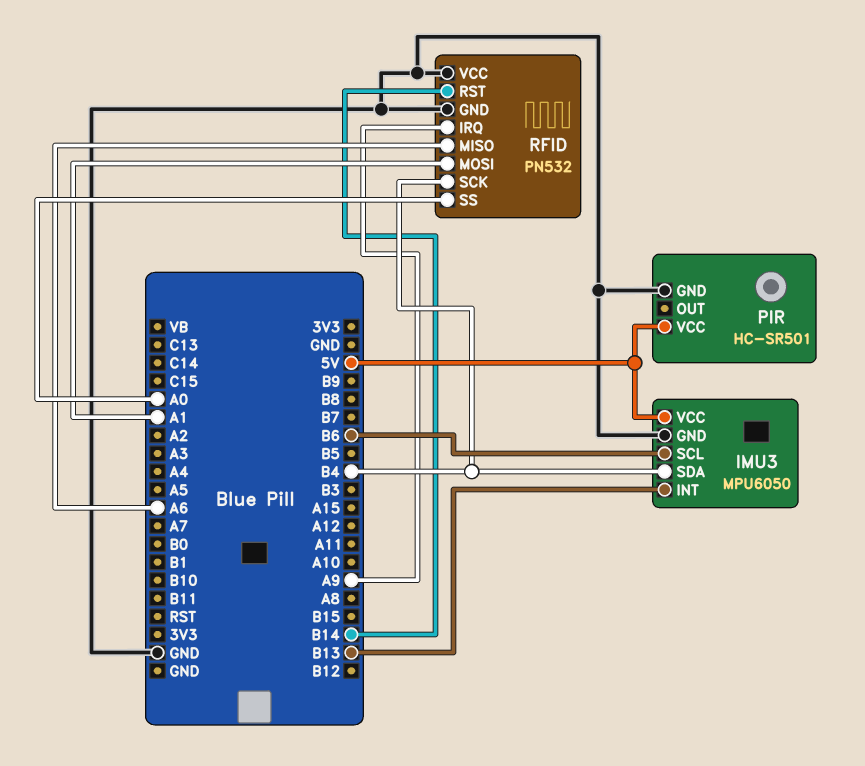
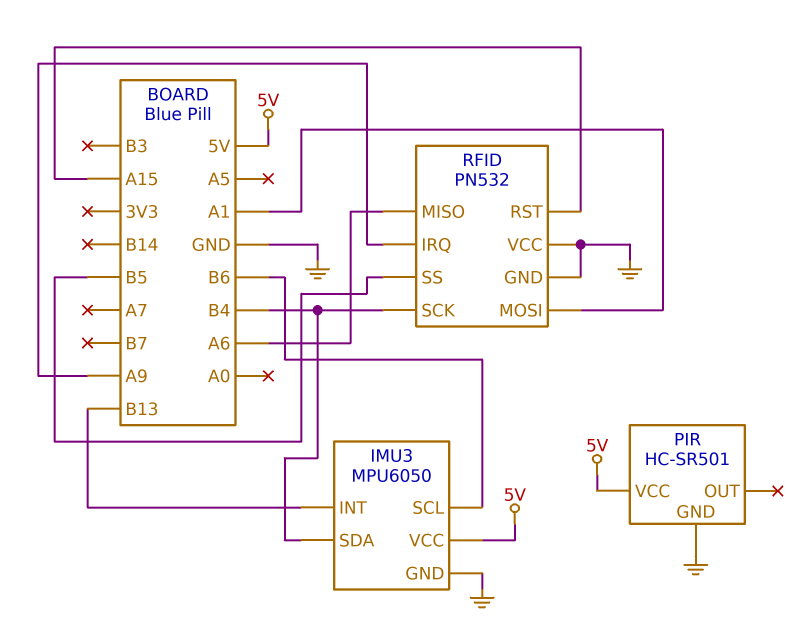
RFID pin RST: B14 -> A15
RFID pin SS: A0 -> B5

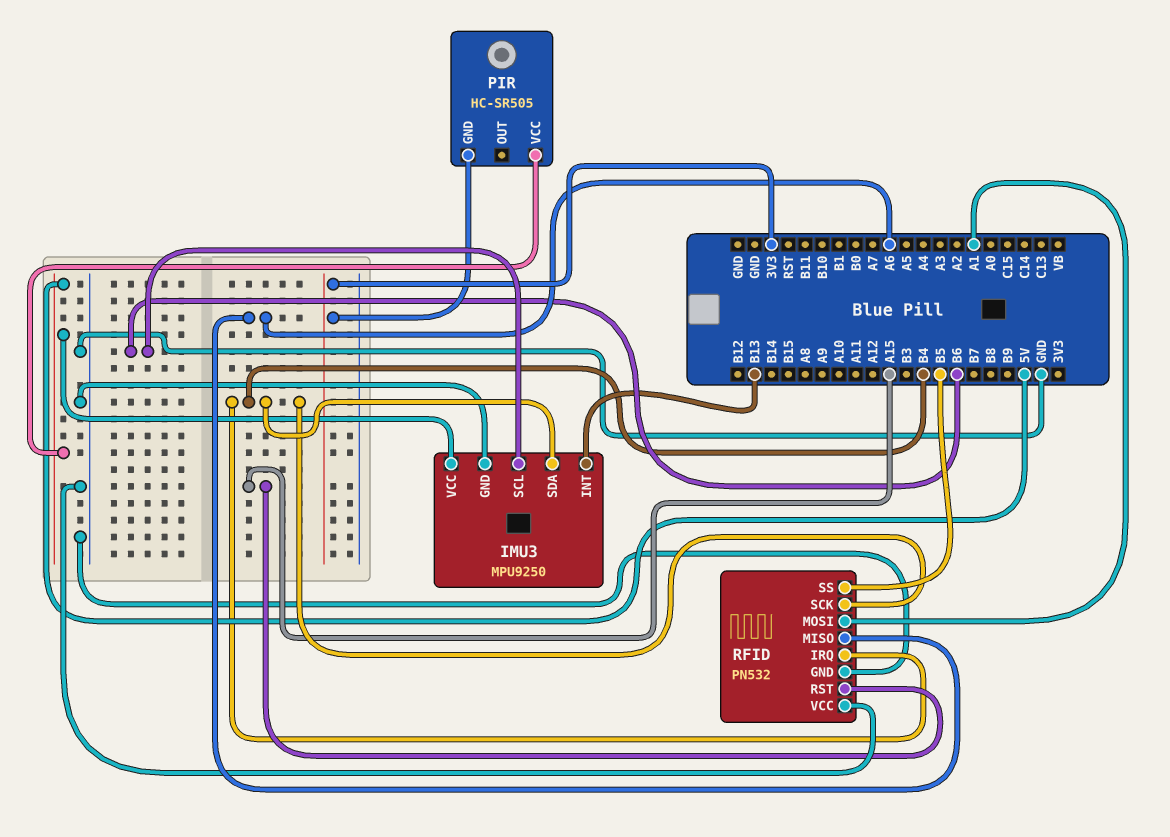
IMU3: MPU6050 -> MPU9250
PIR: HC-SR501 -> HC-SR505
PIR pin GND: GND -> 3V3
RFID pin IRQ: A9 -> B4

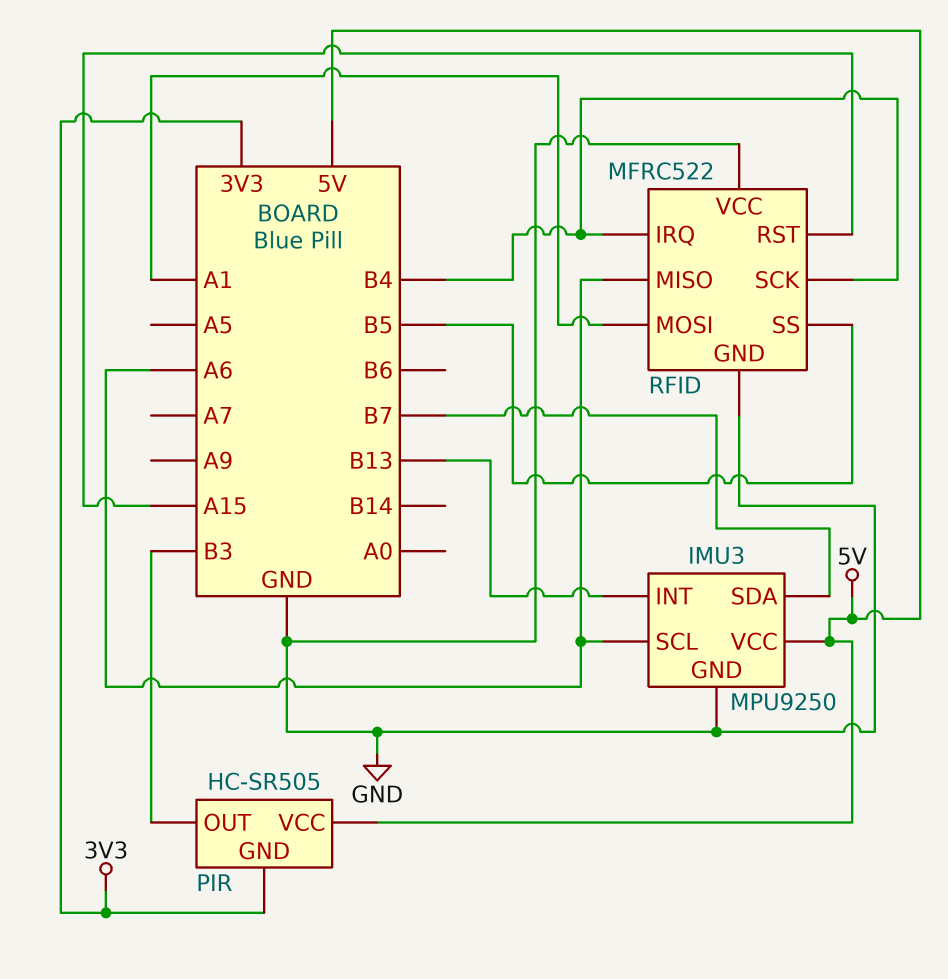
IMU3 pin SCL: B6 -> A6
IMU3 pin SDA: B4 -> B7
PIR pin OUT: none -> B3
RFID: PN532 -> MFRC522

